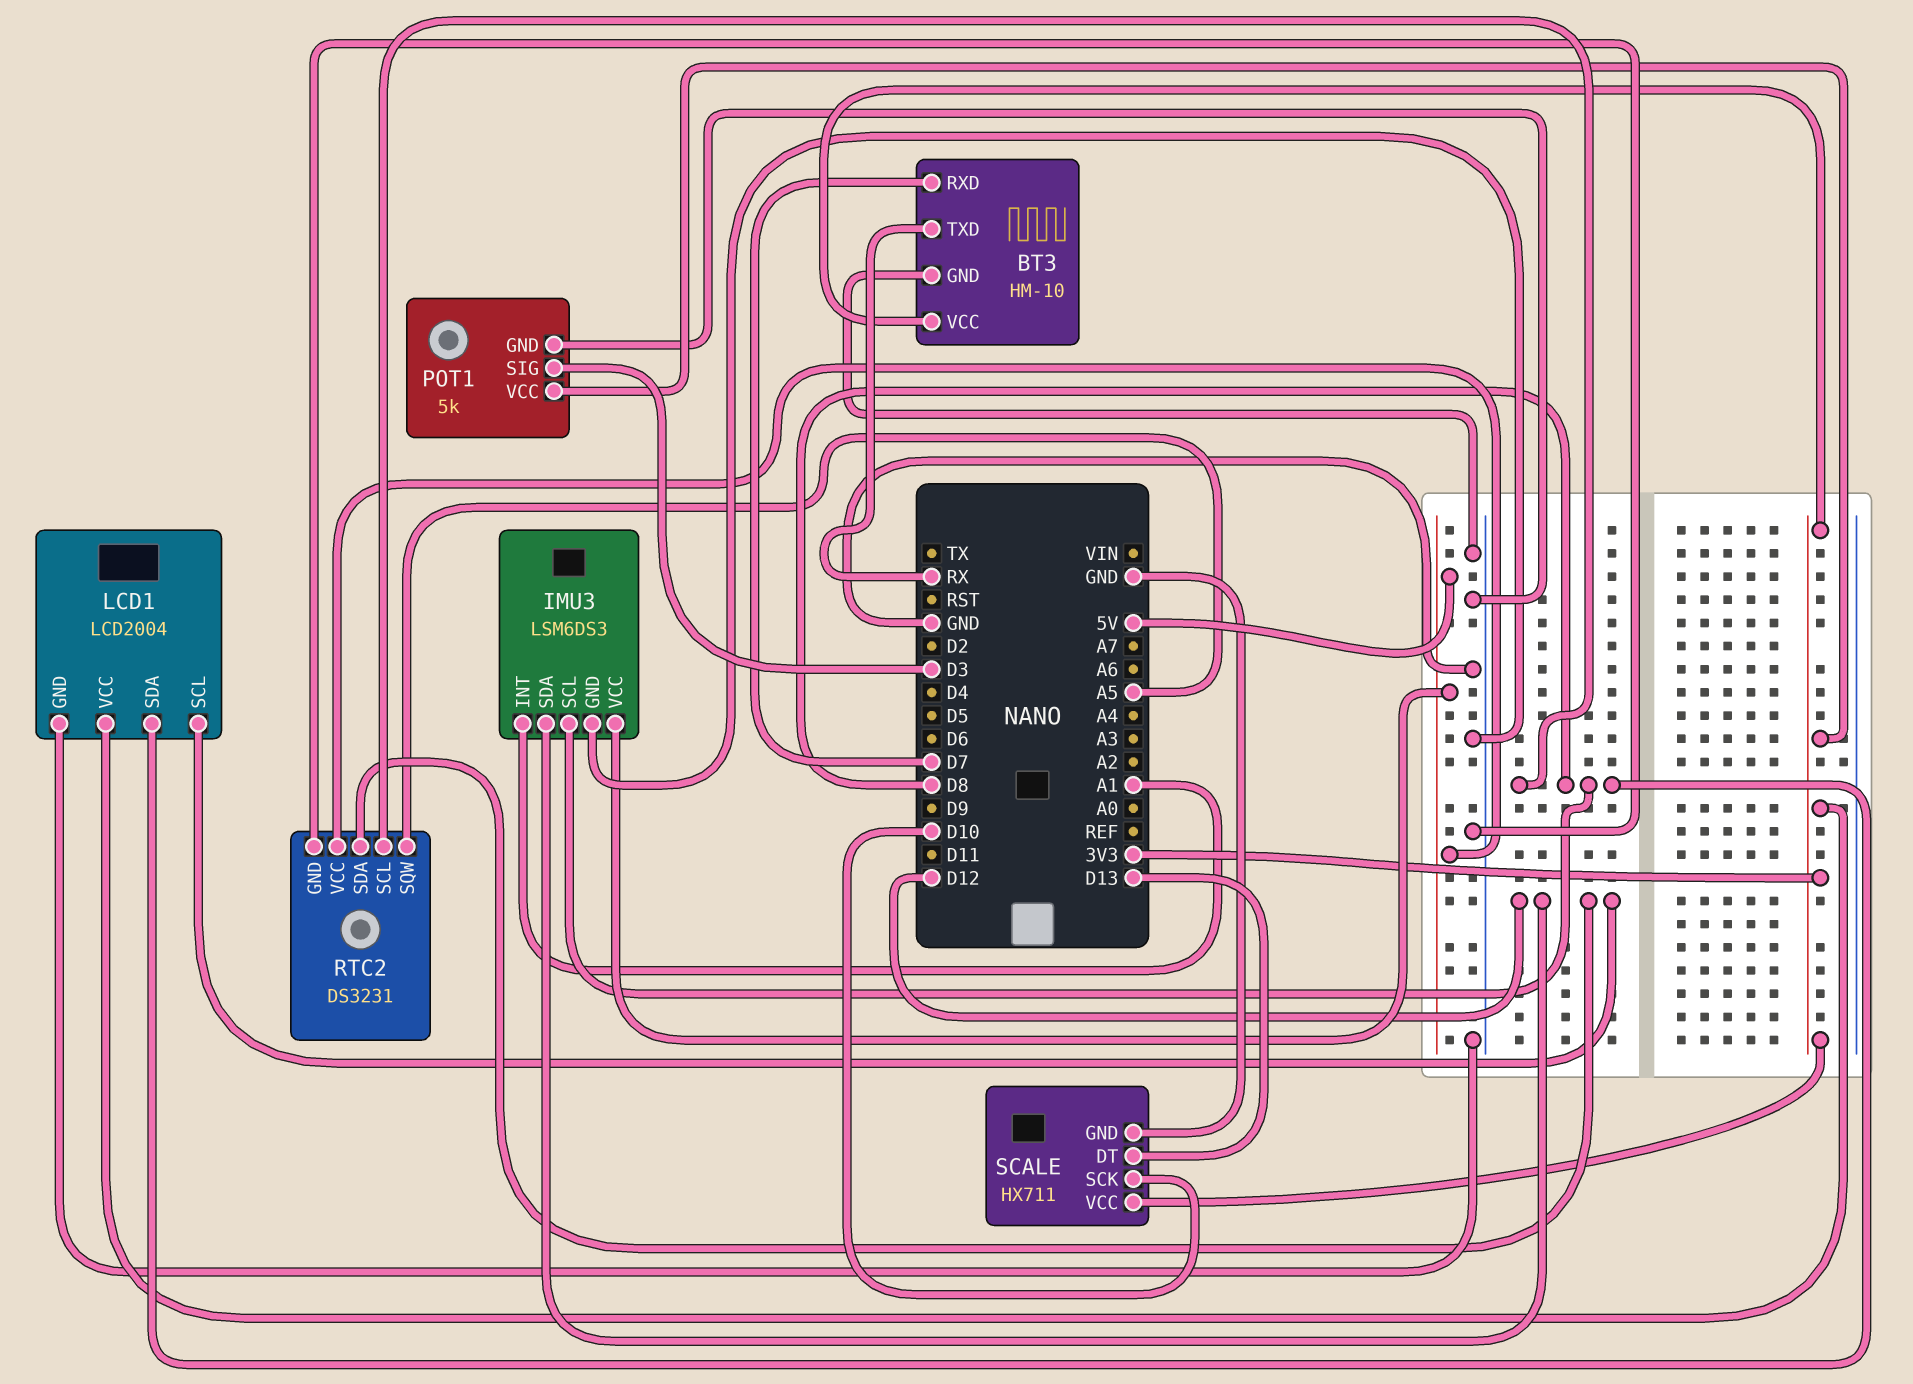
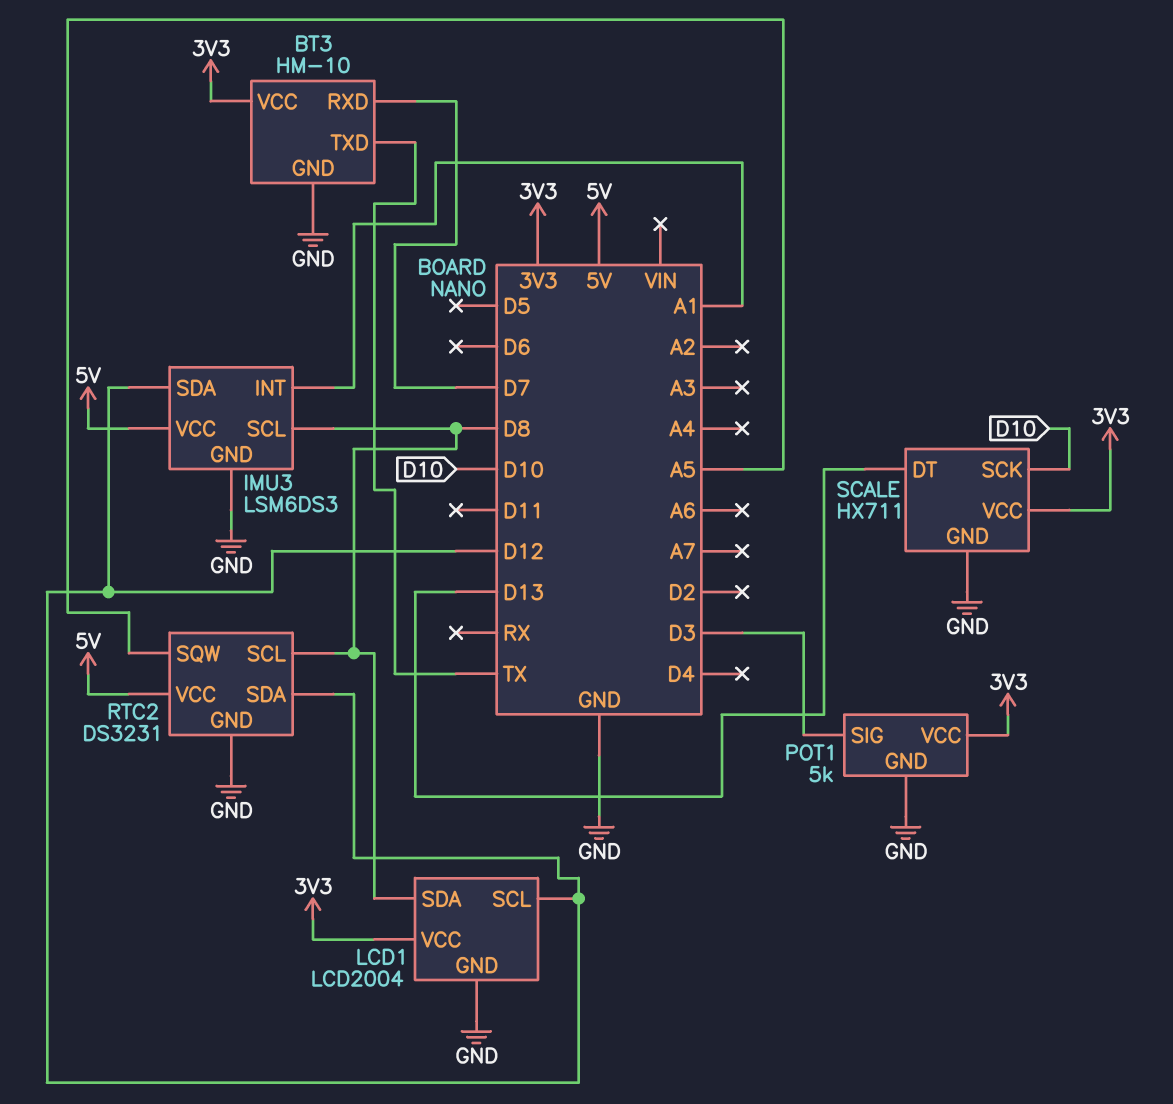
BT3 pin TXD: RX -> TX

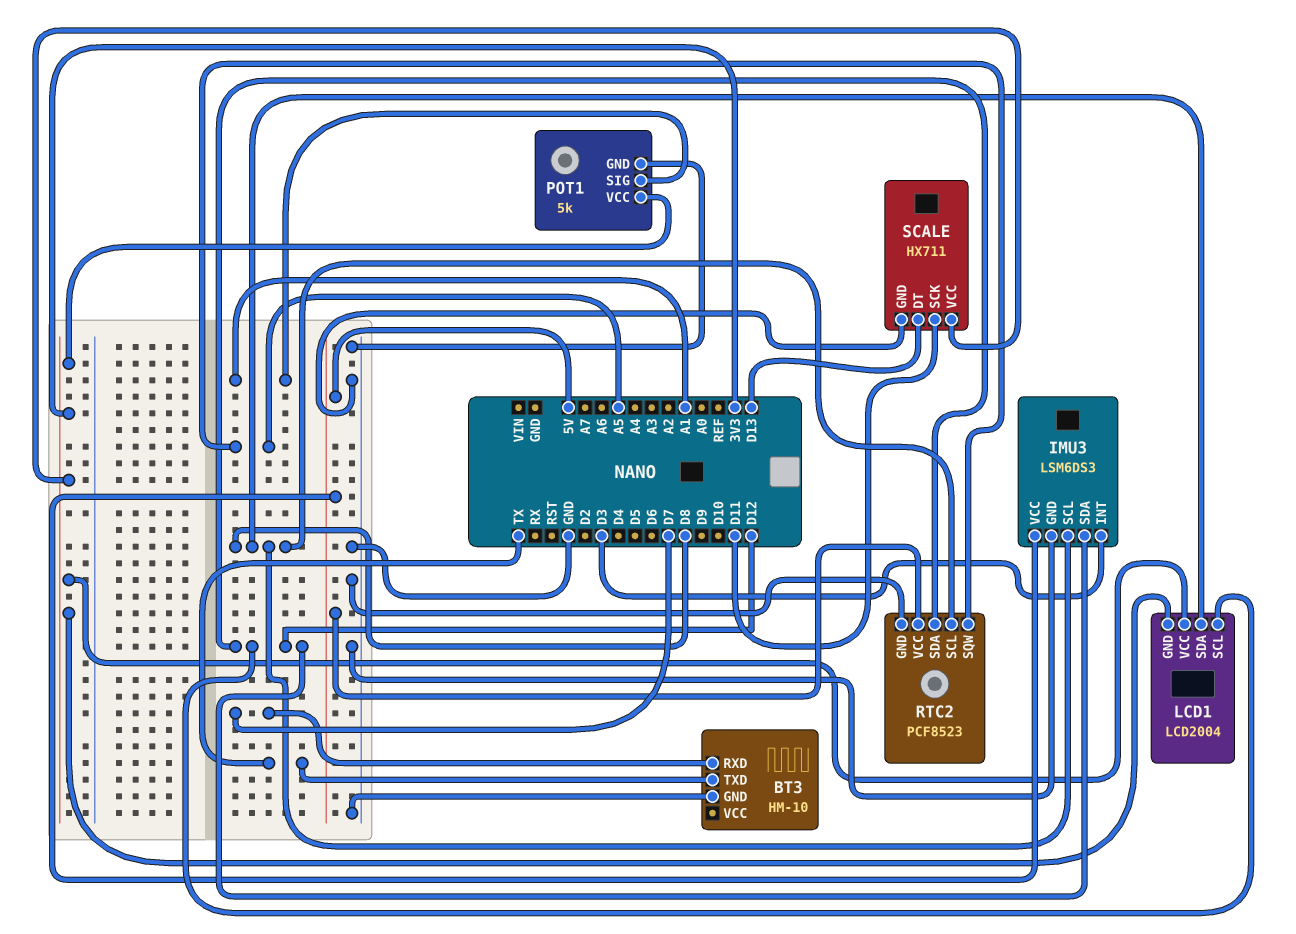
BT3 pin VCC: 3V3 -> none
IMU3 pin INT: A1 -> D3
LCD1 pin GND: GND -> 3V3
POT1 pin SIG: D3 -> A1
RTC2: DS3231 -> PCF8523
SCALE pin SCK: D10 -> D11

